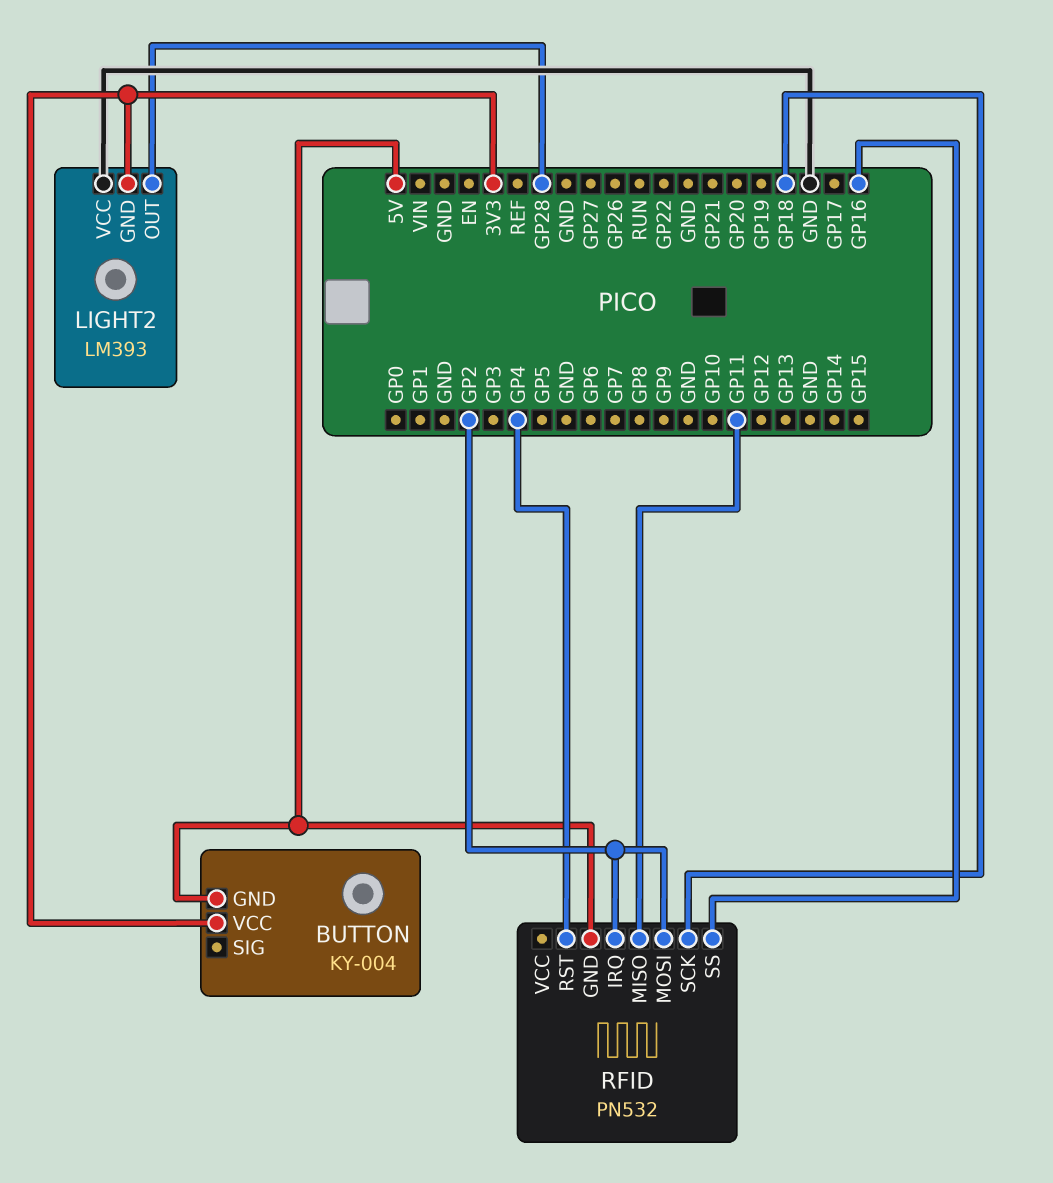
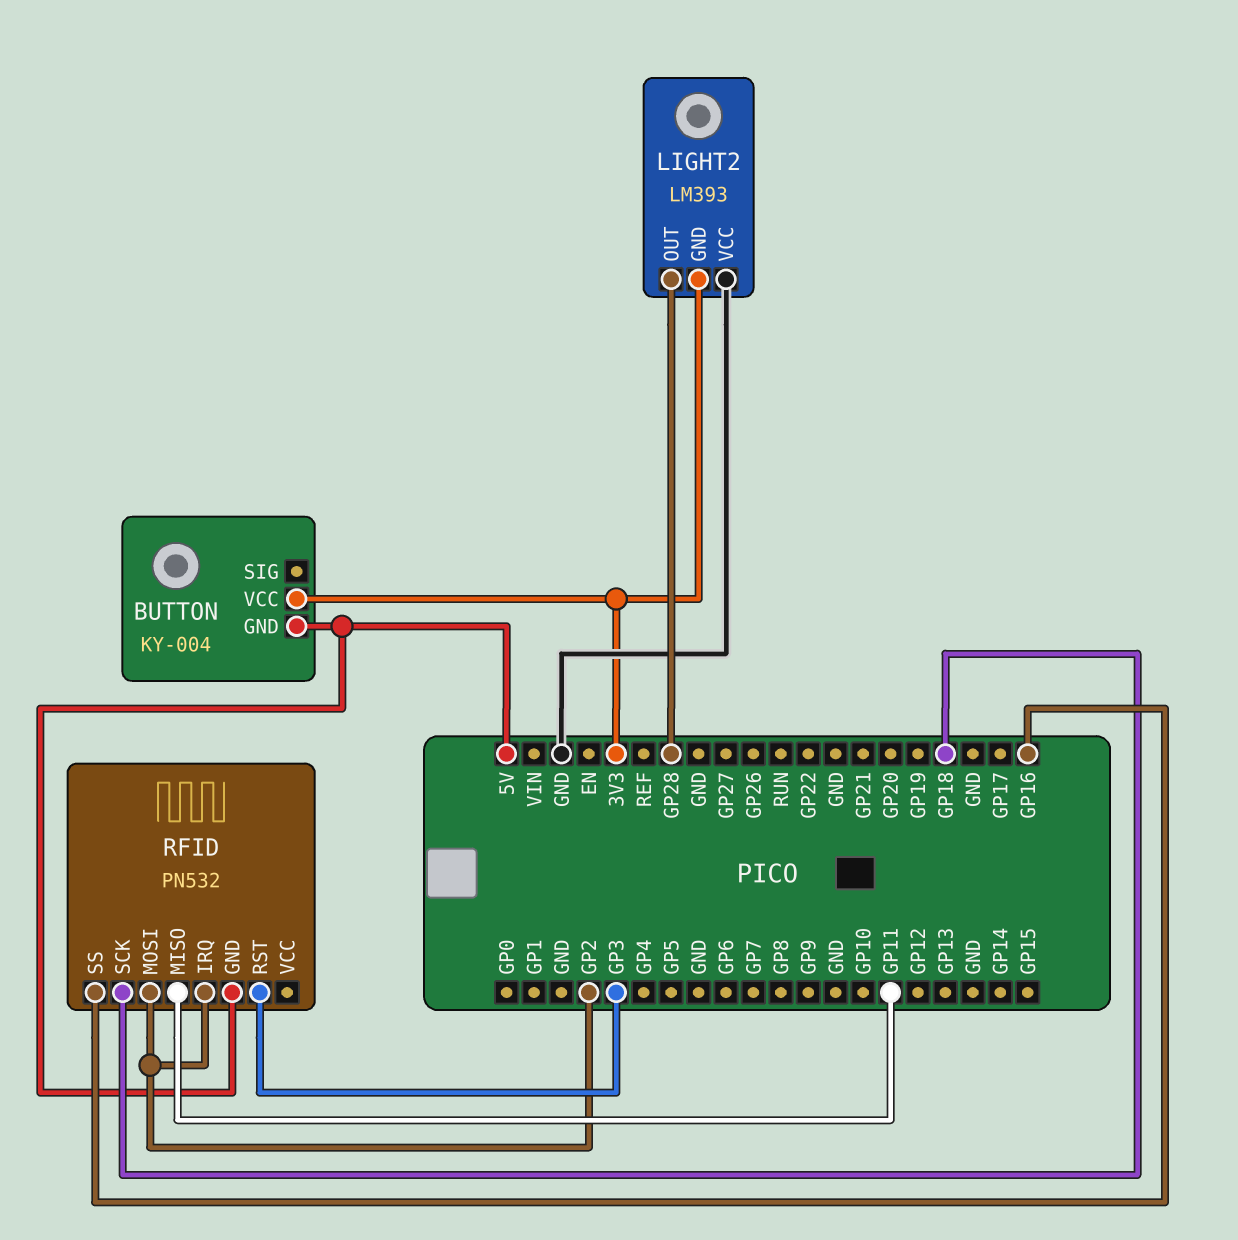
RFID pin RST: GP4 -> GP3

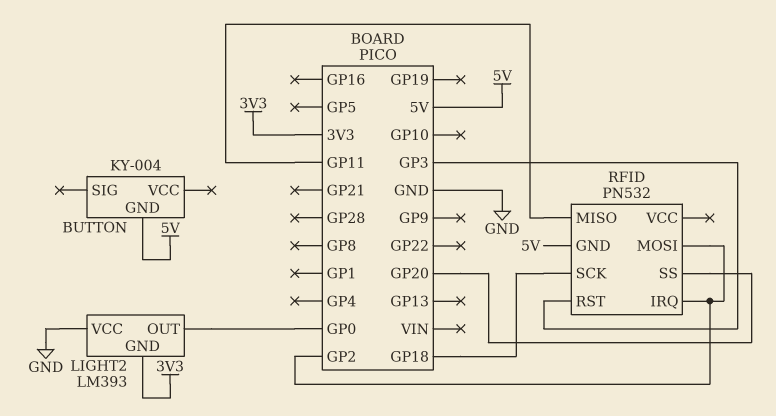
BUTTON pin VCC: 3V3 -> none
LIGHT2 pin OUT: GP28 -> GP0
RFID pin SS: GP16 -> GP20

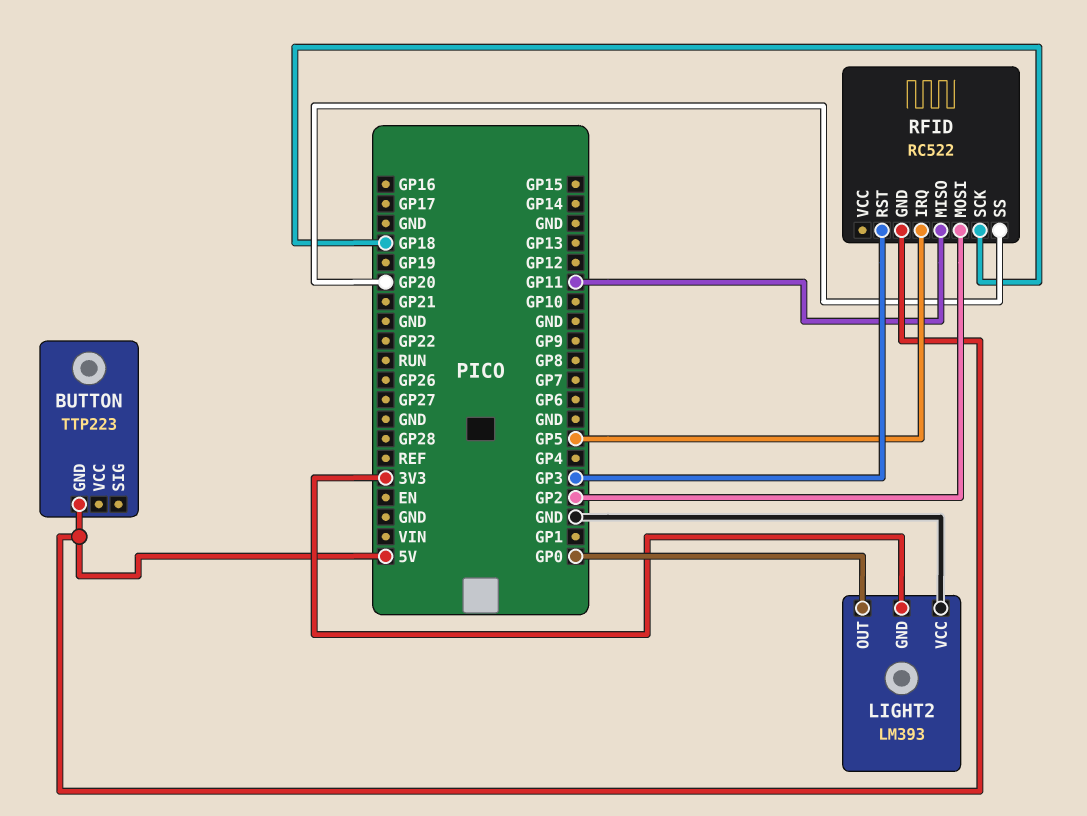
BUTTON: KY-004 -> TTP223
RFID: PN532 -> RC522
RFID pin IRQ: GP2 -> GP5

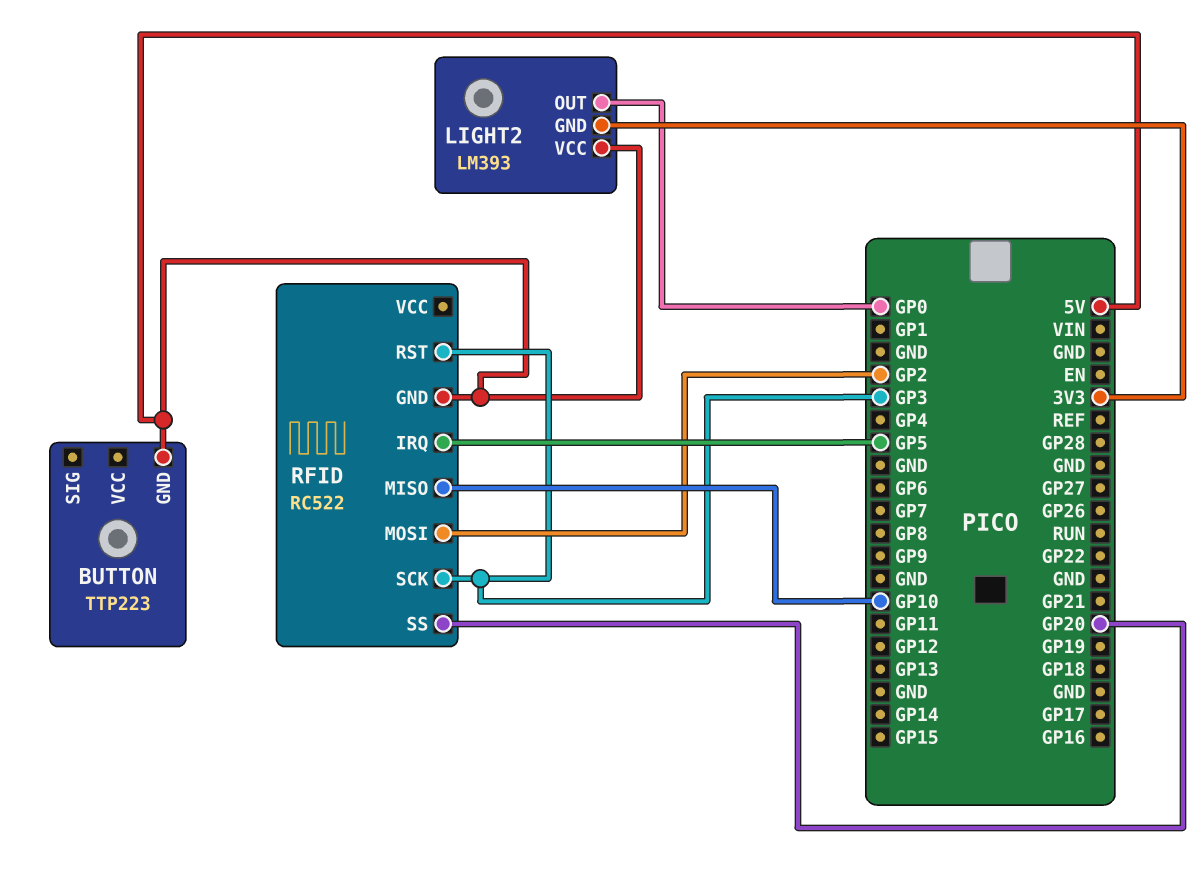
LIGHT2 pin VCC: GND -> 5V
RFID pin MISO: GP11 -> GP10
RFID pin SCK: GP18 -> GP3

